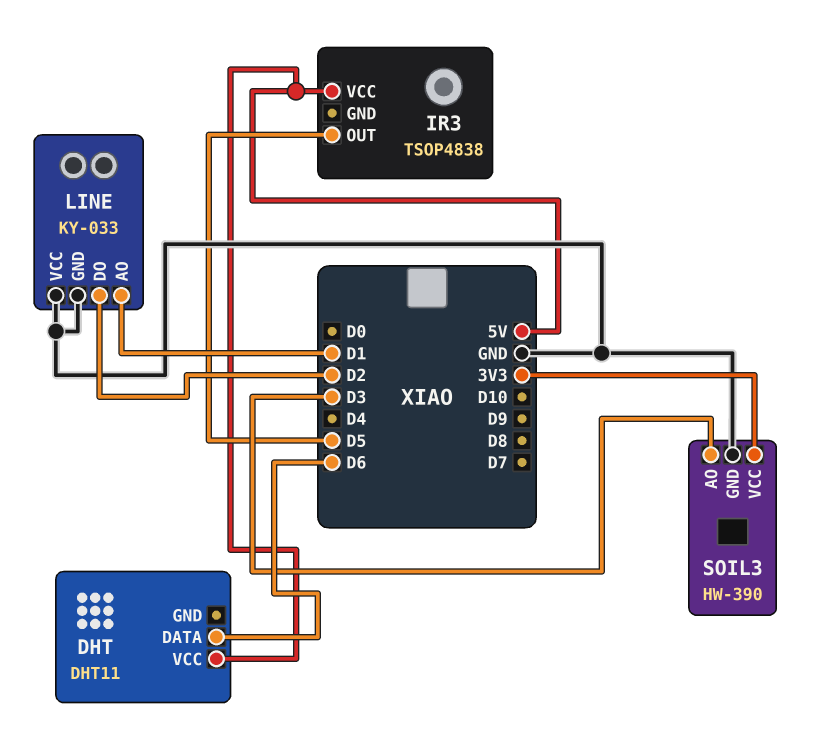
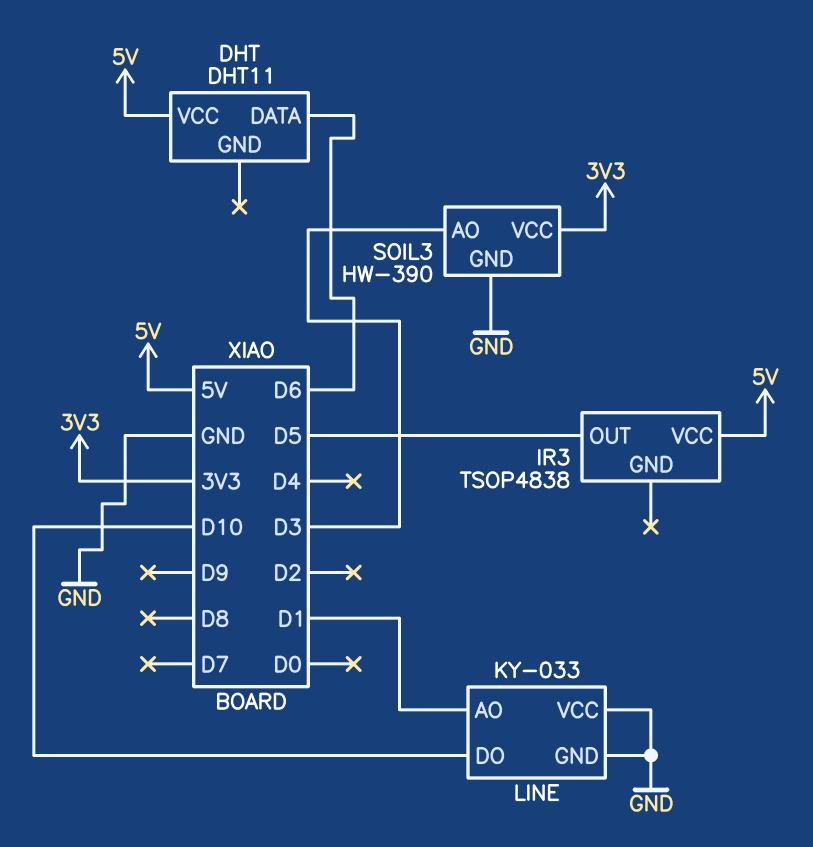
LINE pin DO: D2 -> D10

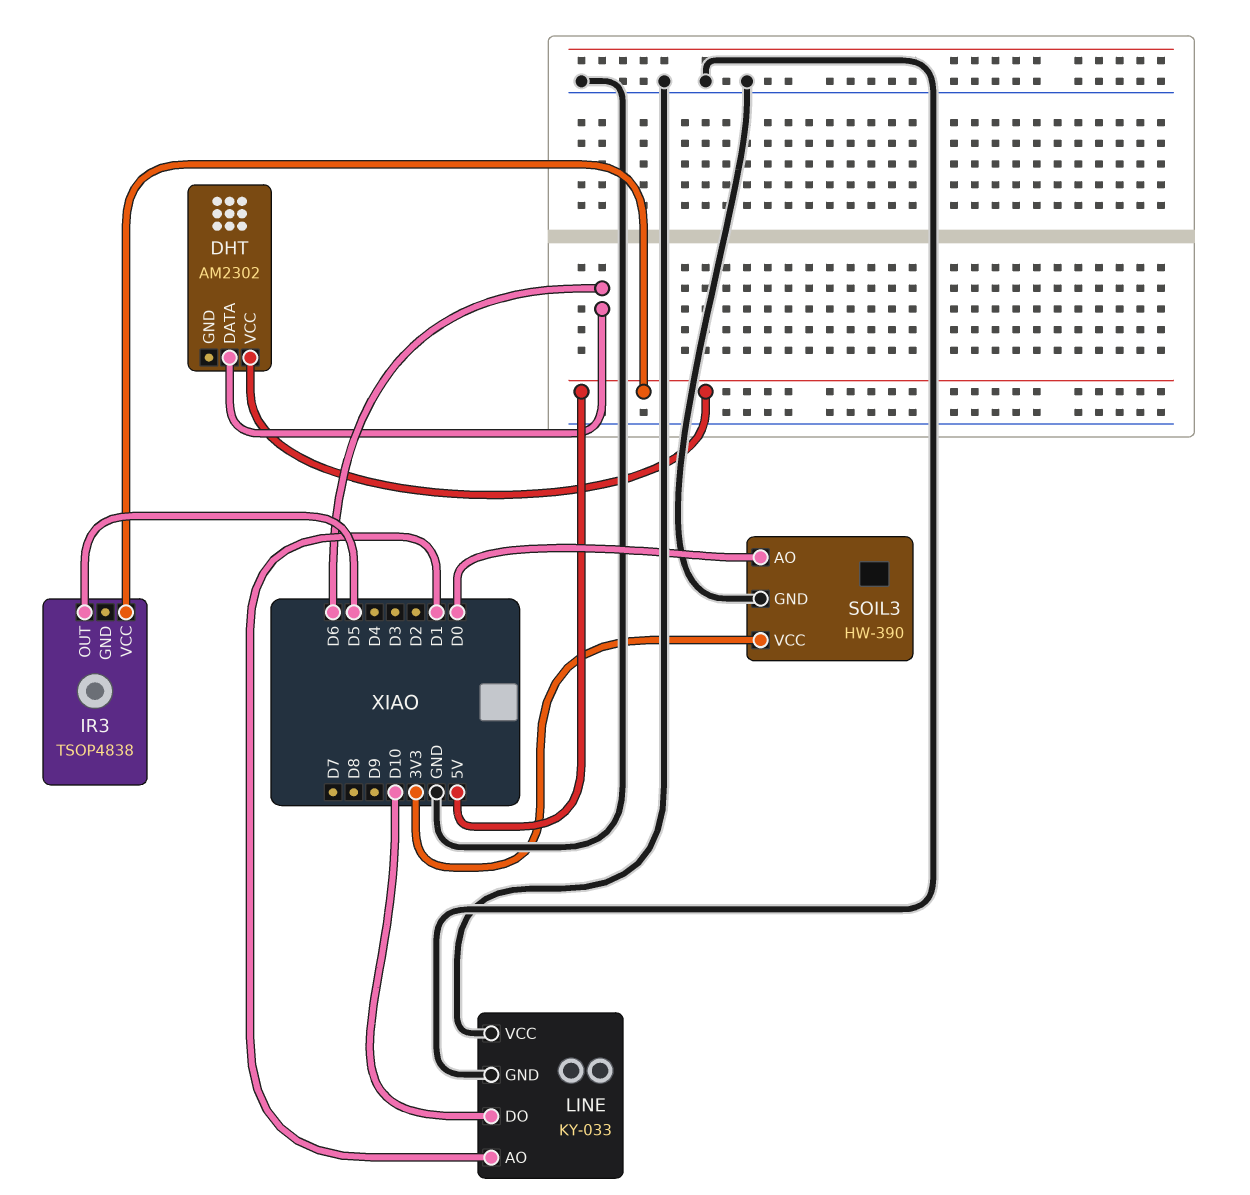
DHT: DHT11 -> AM2302
SOIL3 pin AO: D3 -> D0

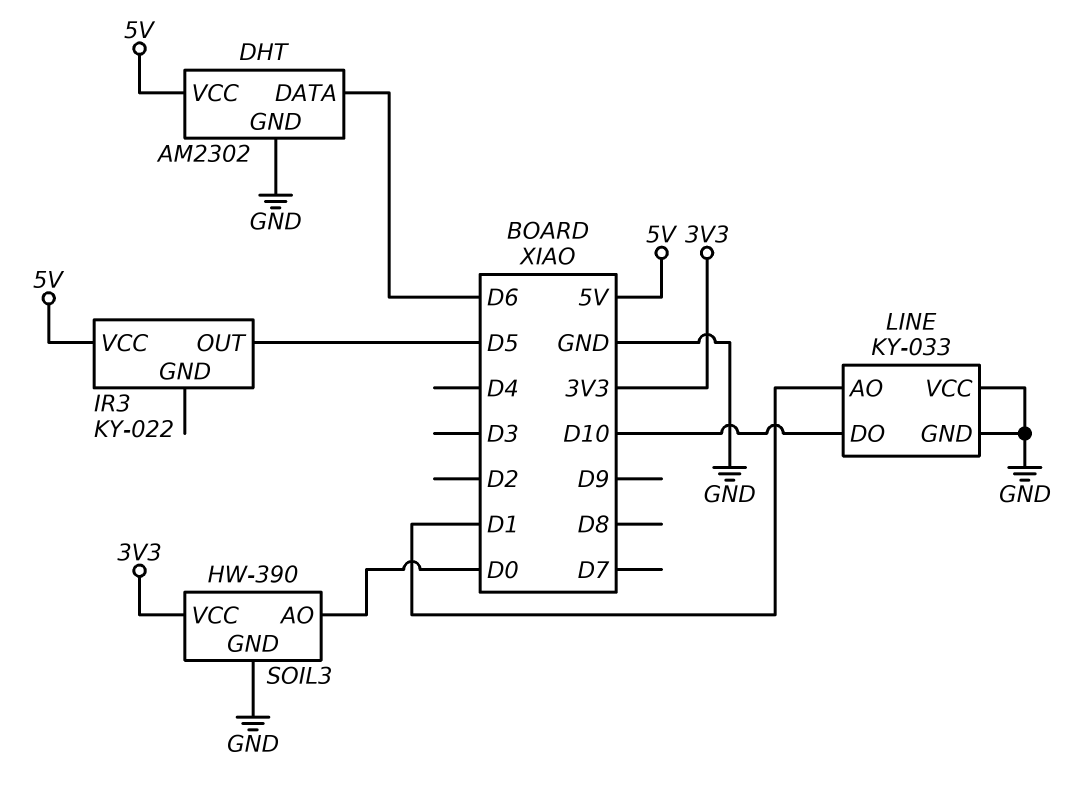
DHT pin GND: none -> GND
IR3: TSOP4838 -> KY-022

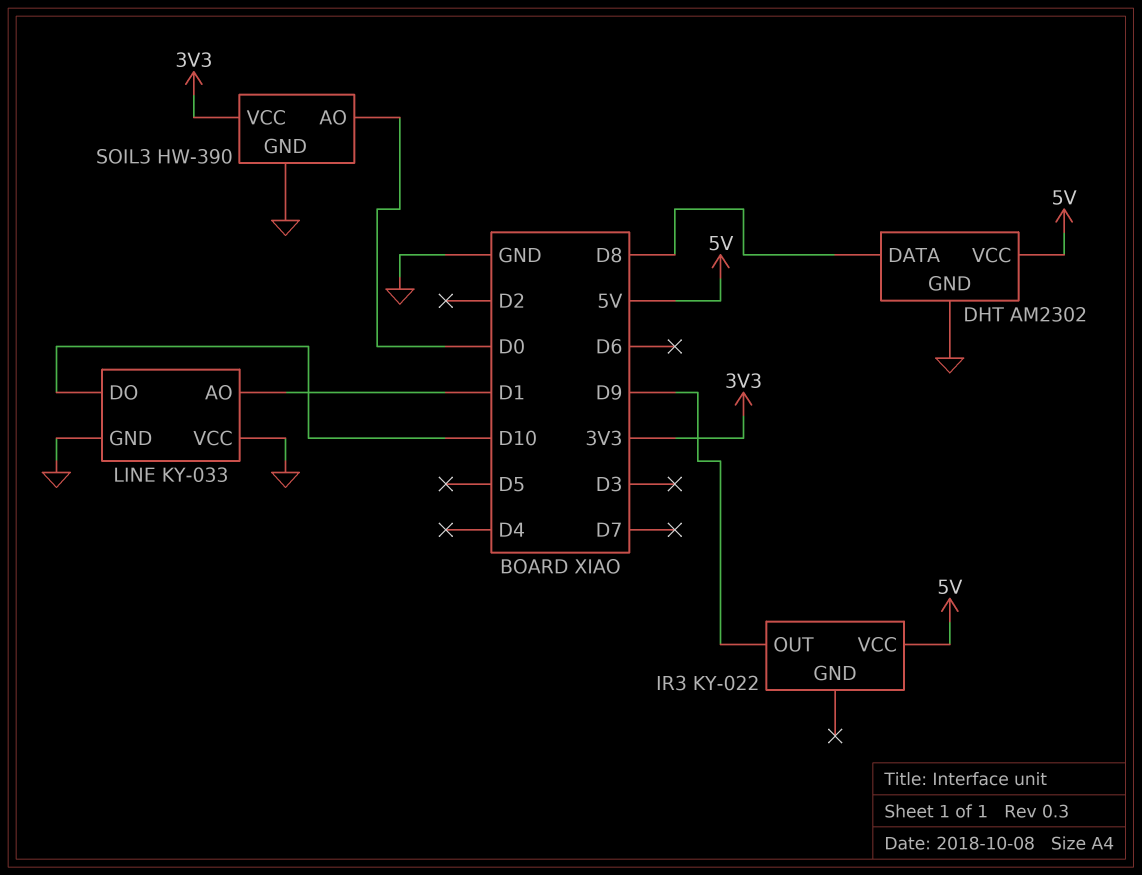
DHT pin DATA: D6 -> D8
IR3 pin OUT: D5 -> D9

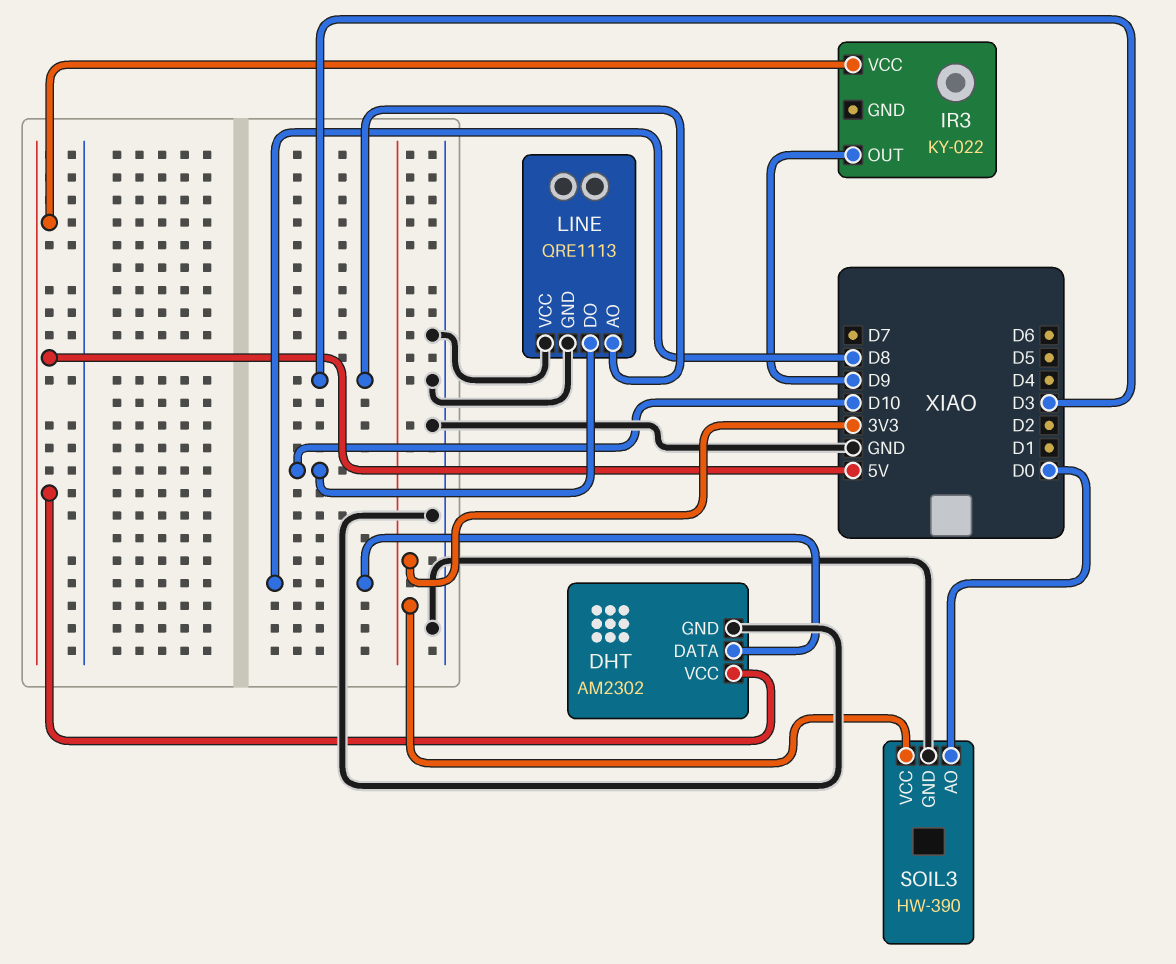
LINE: KY-033 -> QRE1113
LINE pin AO: D1 -> D3

